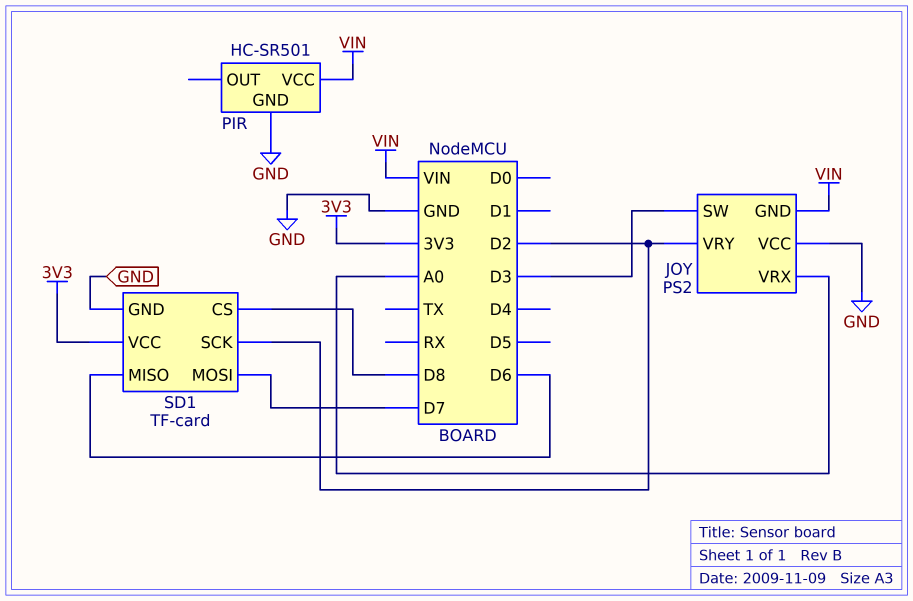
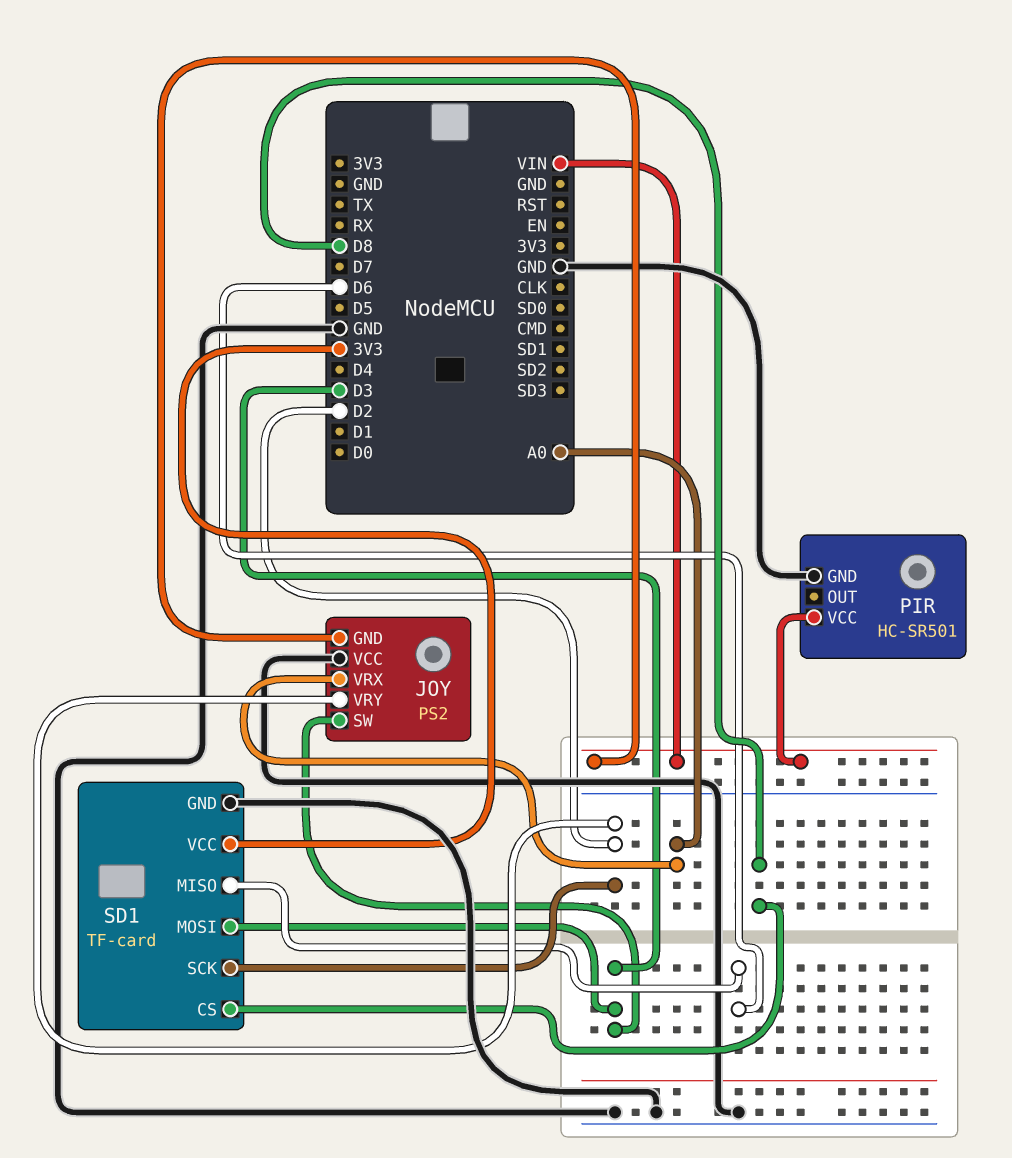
SD1 pin MOSI: D7 -> D3

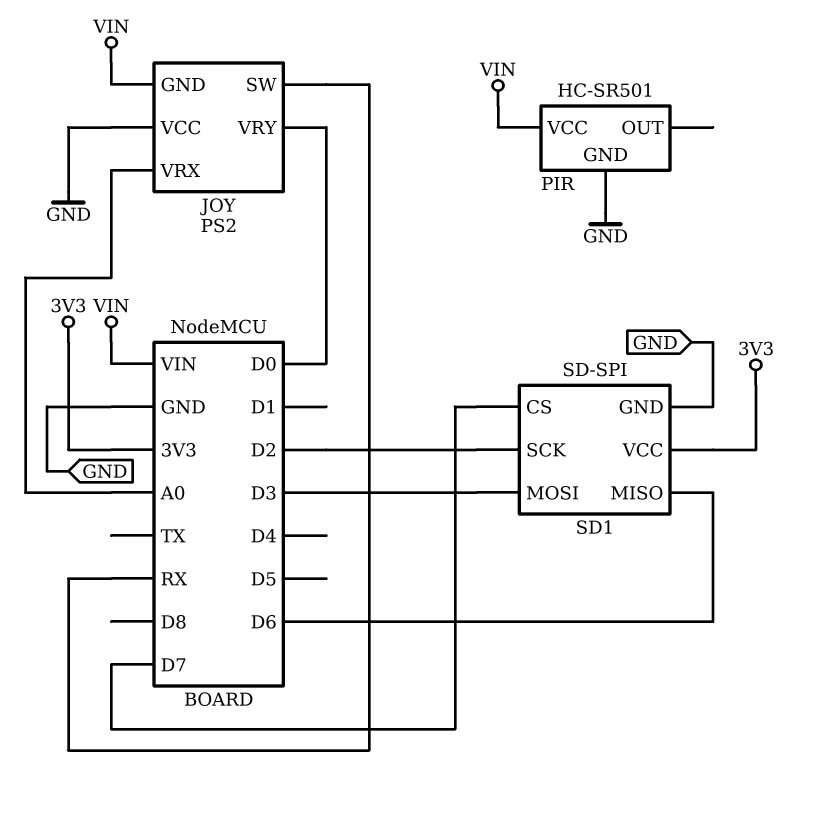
JOY pin SW: D3 -> RX
JOY pin VRY: D2 -> D0
SD1: TF-card -> SD-SPI
SD1 pin CS: D8 -> D7

